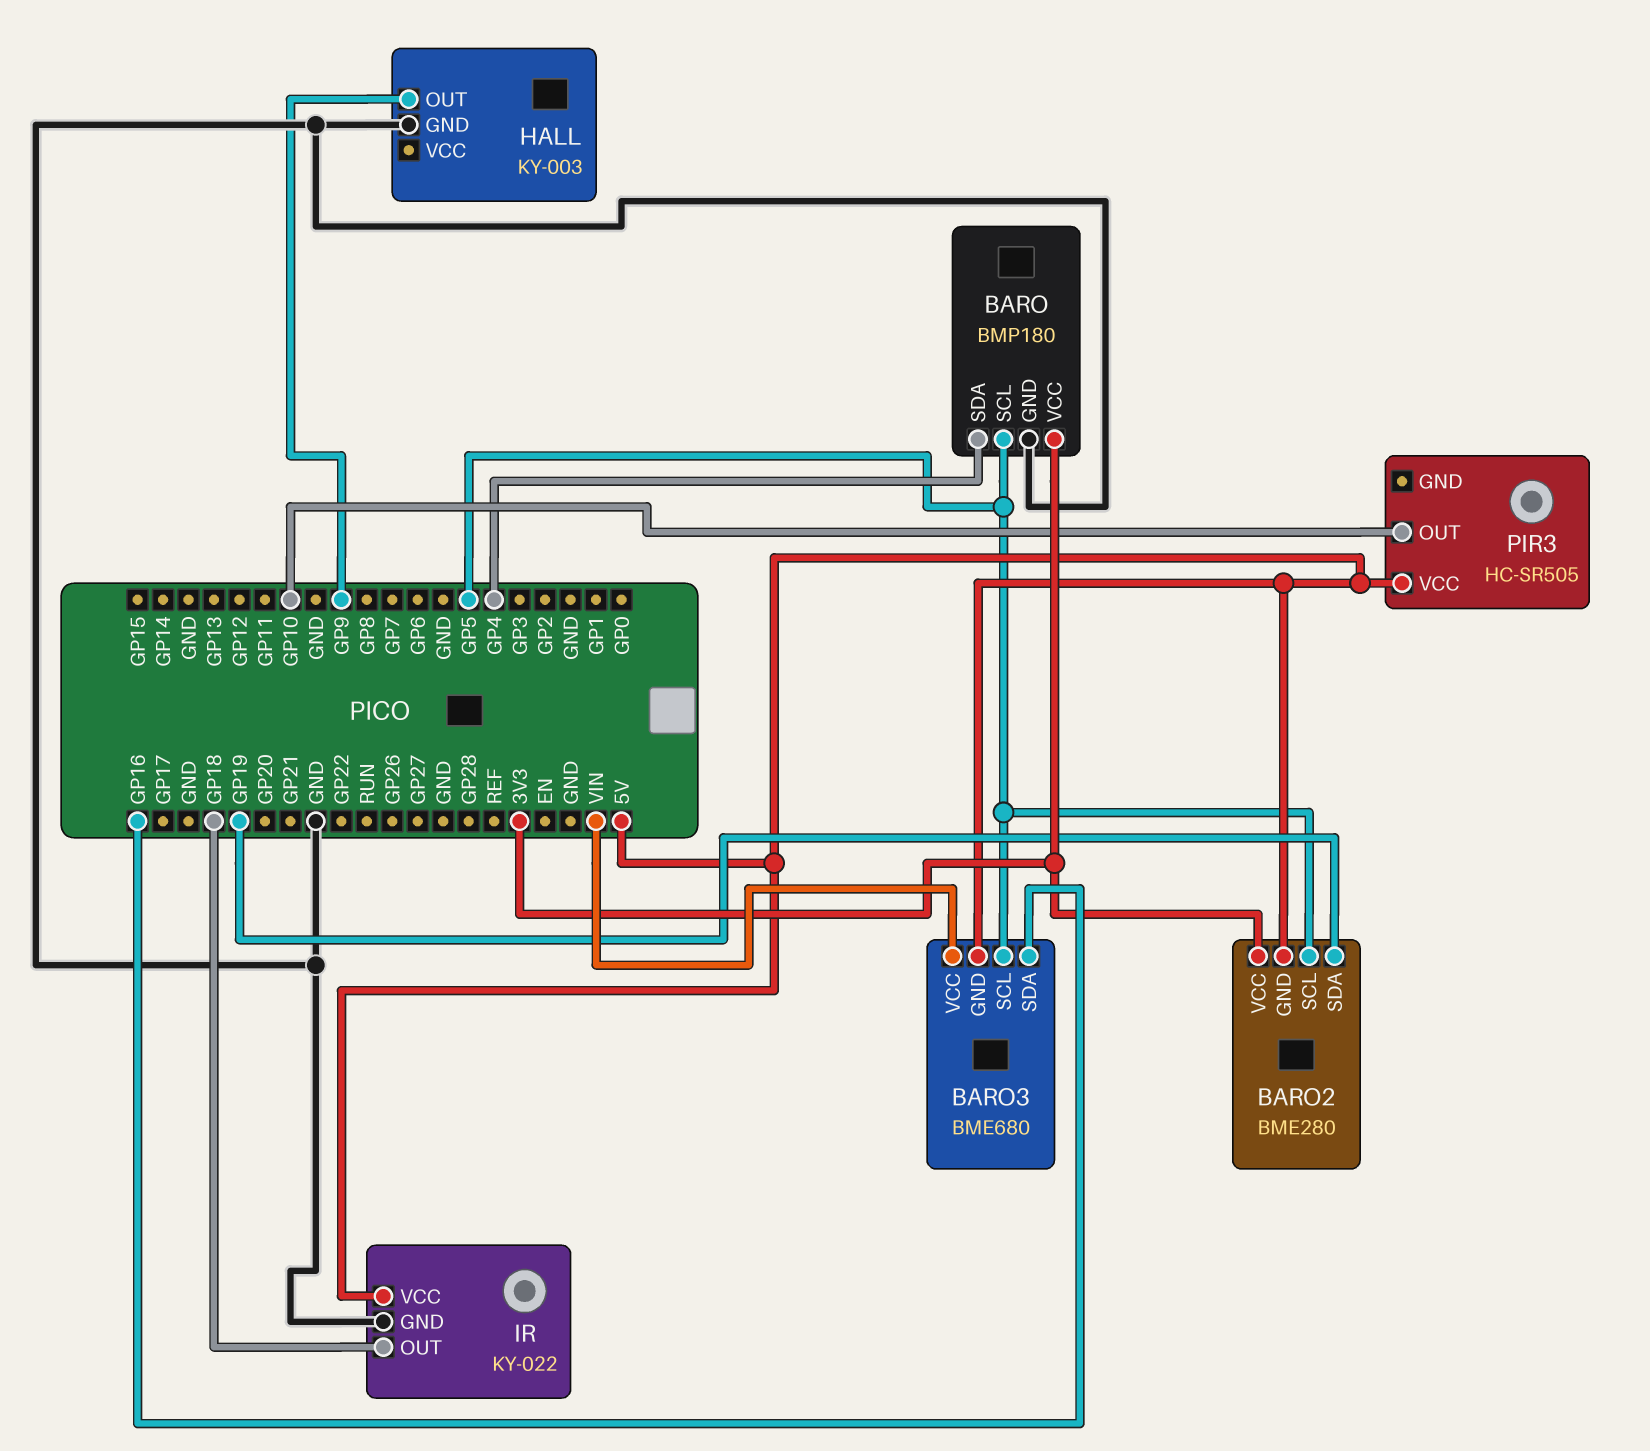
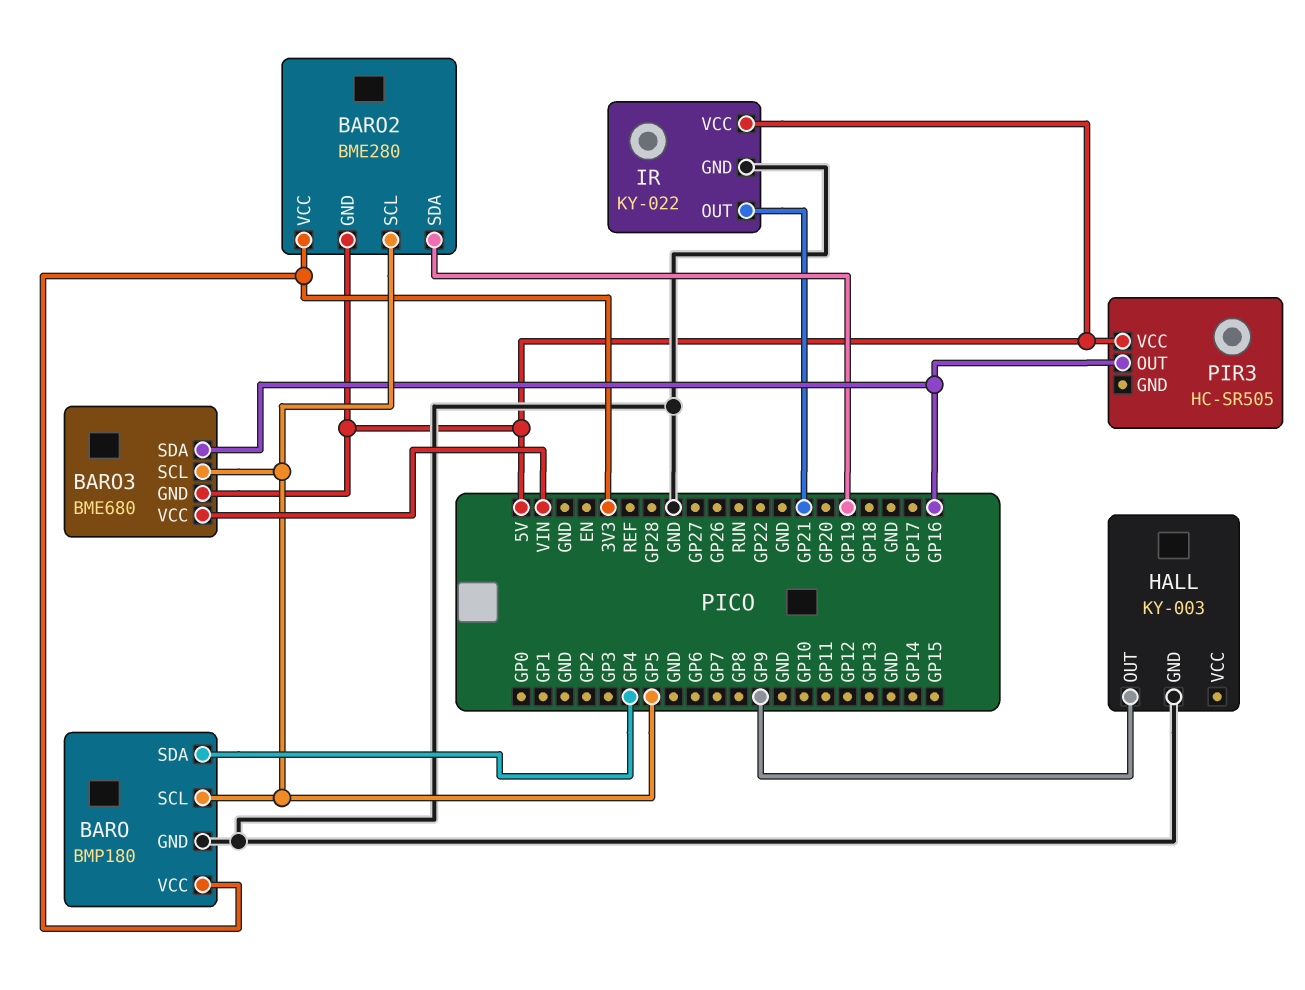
IR pin OUT: GP18 -> GP21
PIR3 pin OUT: GP10 -> GP16

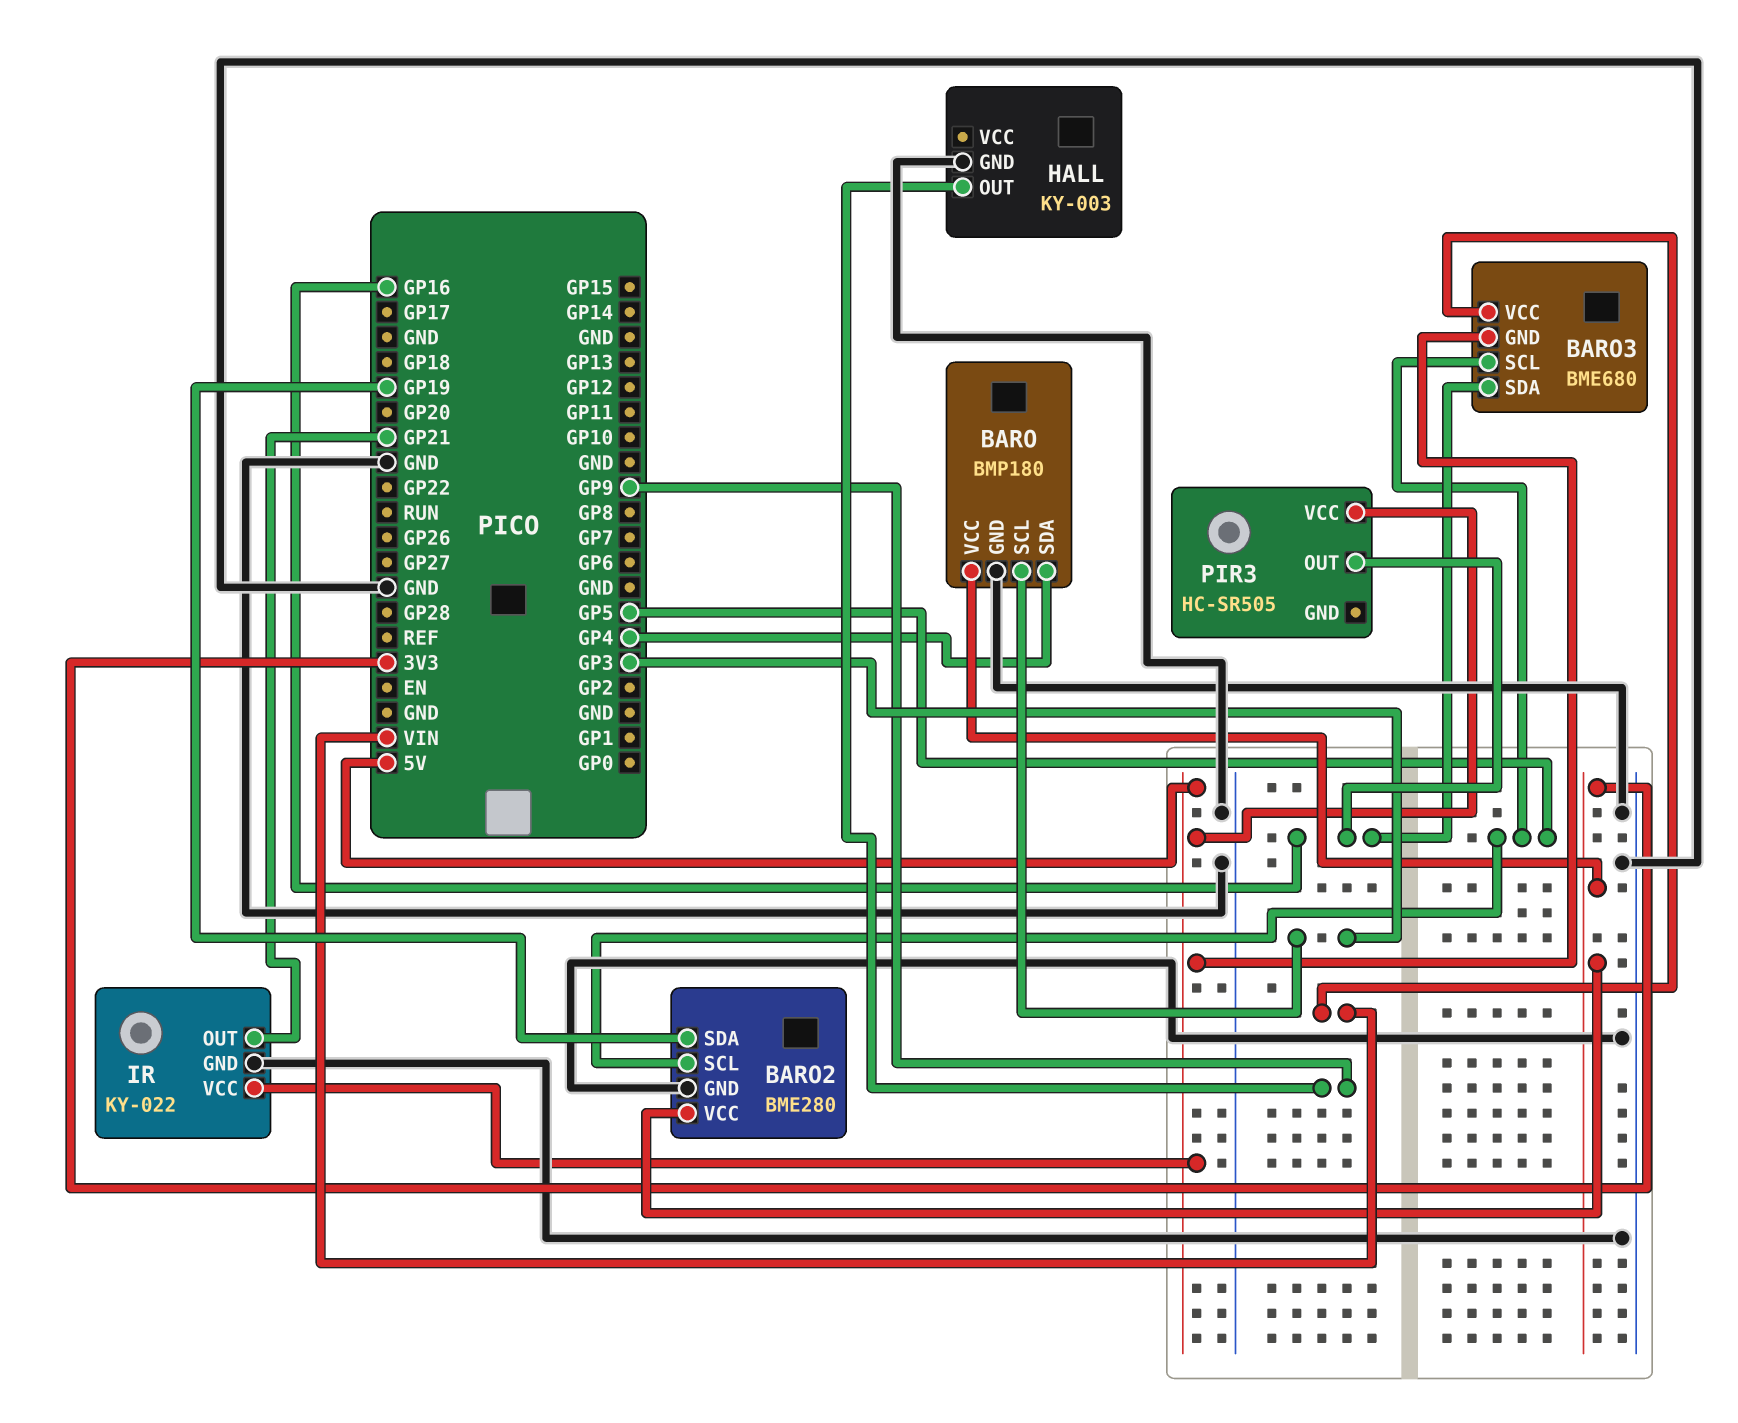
BARO pin SCL: GP5 -> GP3
BARO2 pin GND: 5V -> GND

